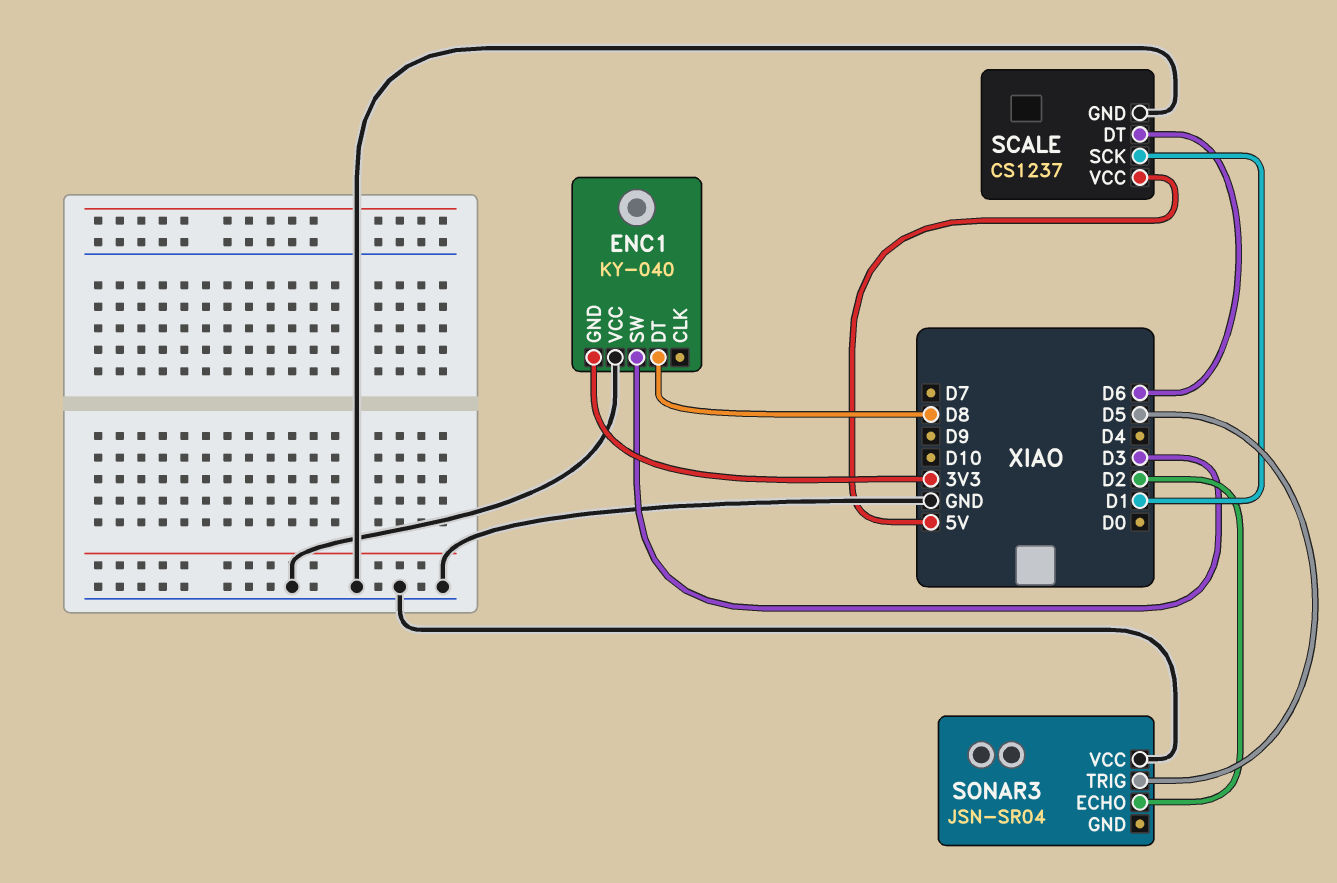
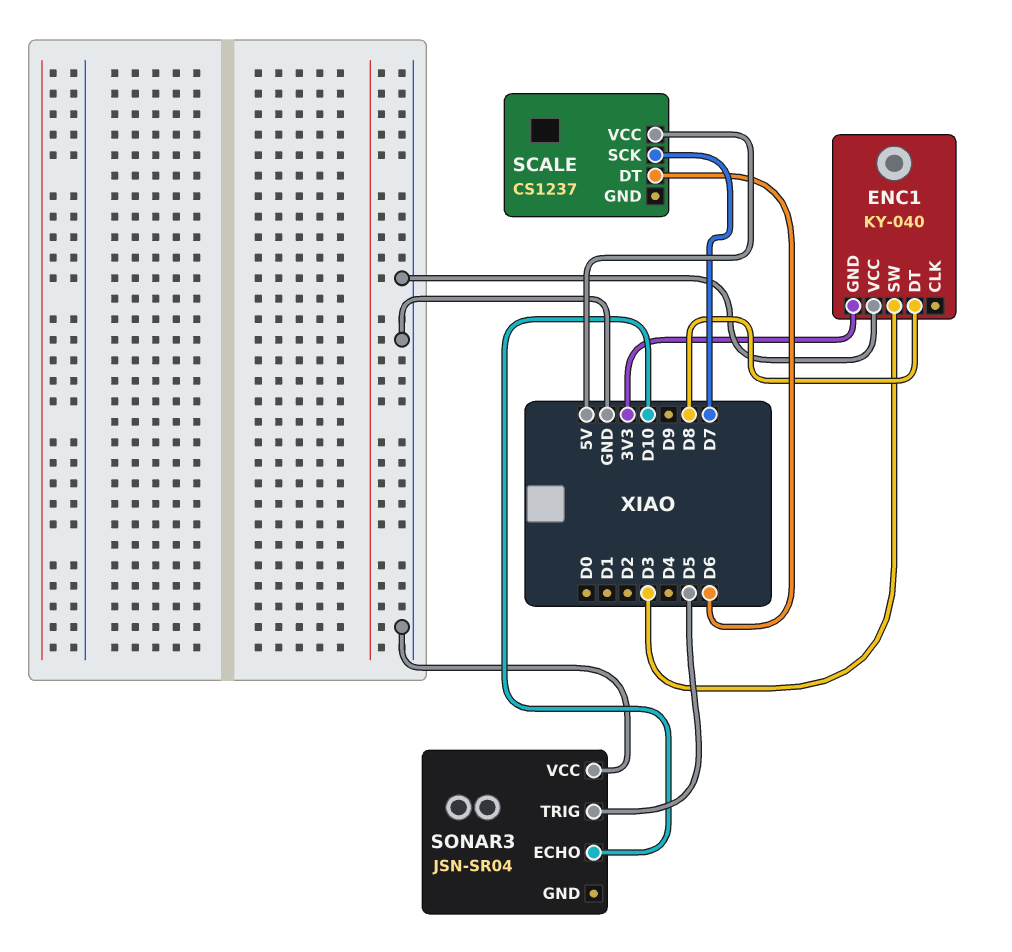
SCALE pin GND: GND -> none
SCALE pin SCK: D1 -> D7
SONAR3 pin ECHO: D2 -> D10

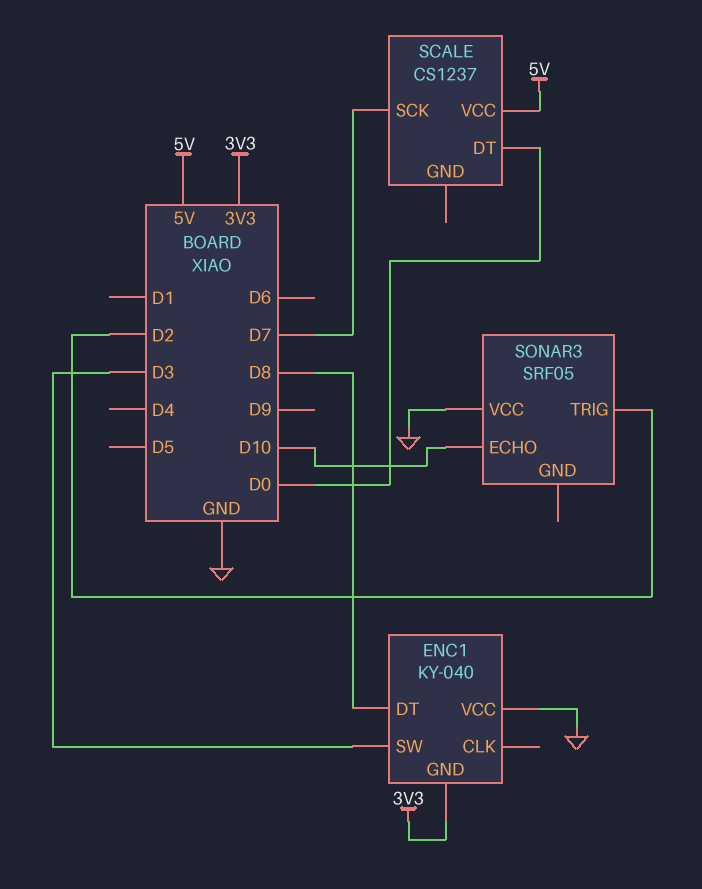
SCALE pin DT: D6 -> D0
SONAR3: JSN-SR04 -> SRF05
SONAR3 pin TRIG: D5 -> D2

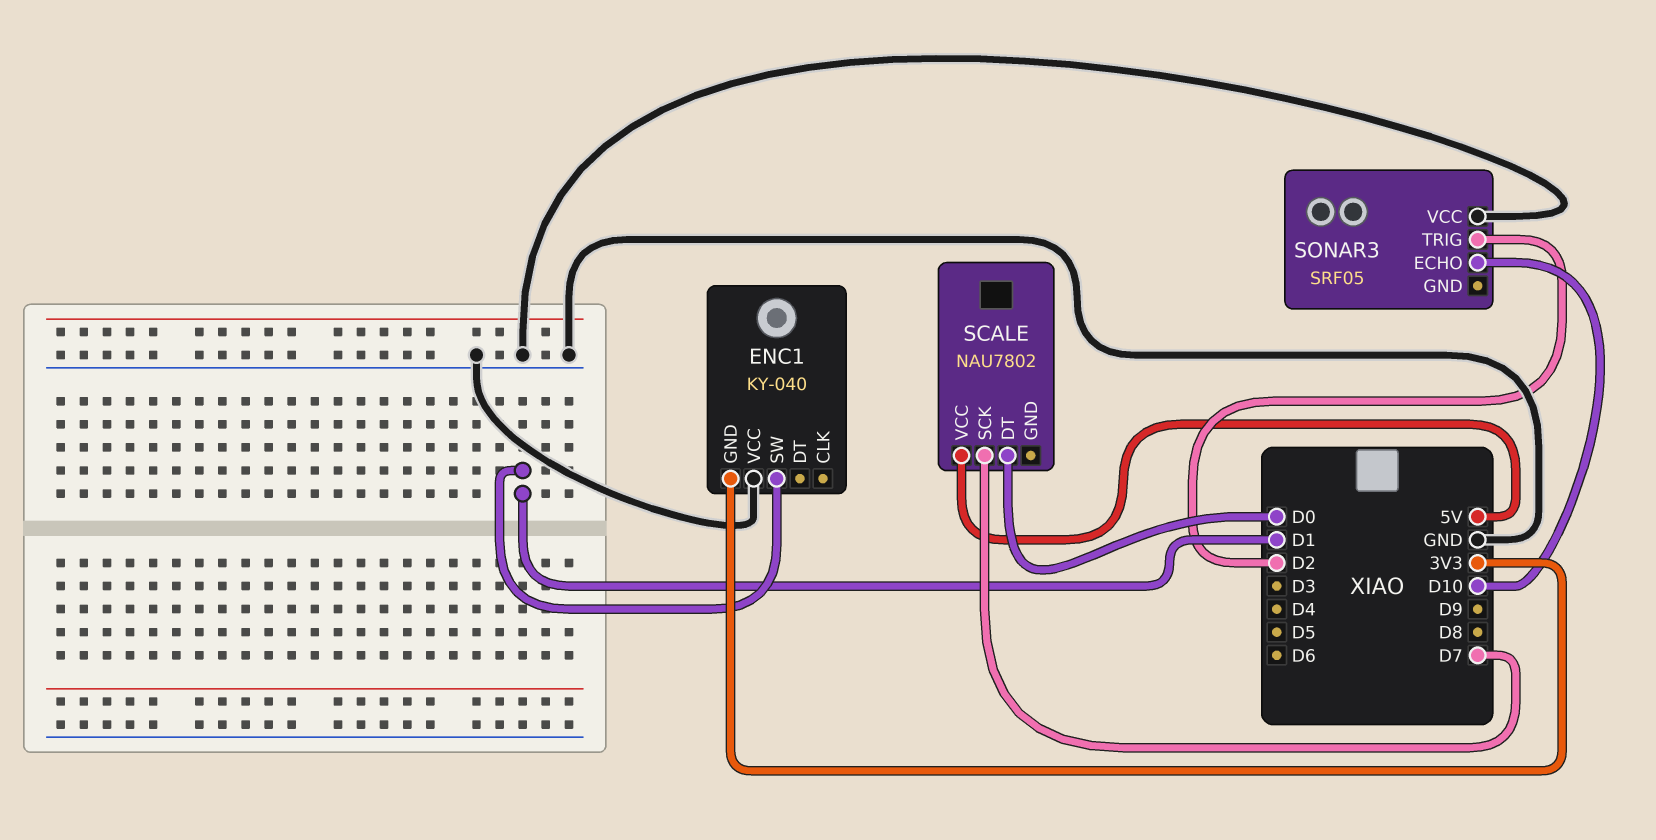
ENC1 pin DT: D8 -> none
ENC1 pin SW: D3 -> D1
SCALE: CS1237 -> NAU7802

